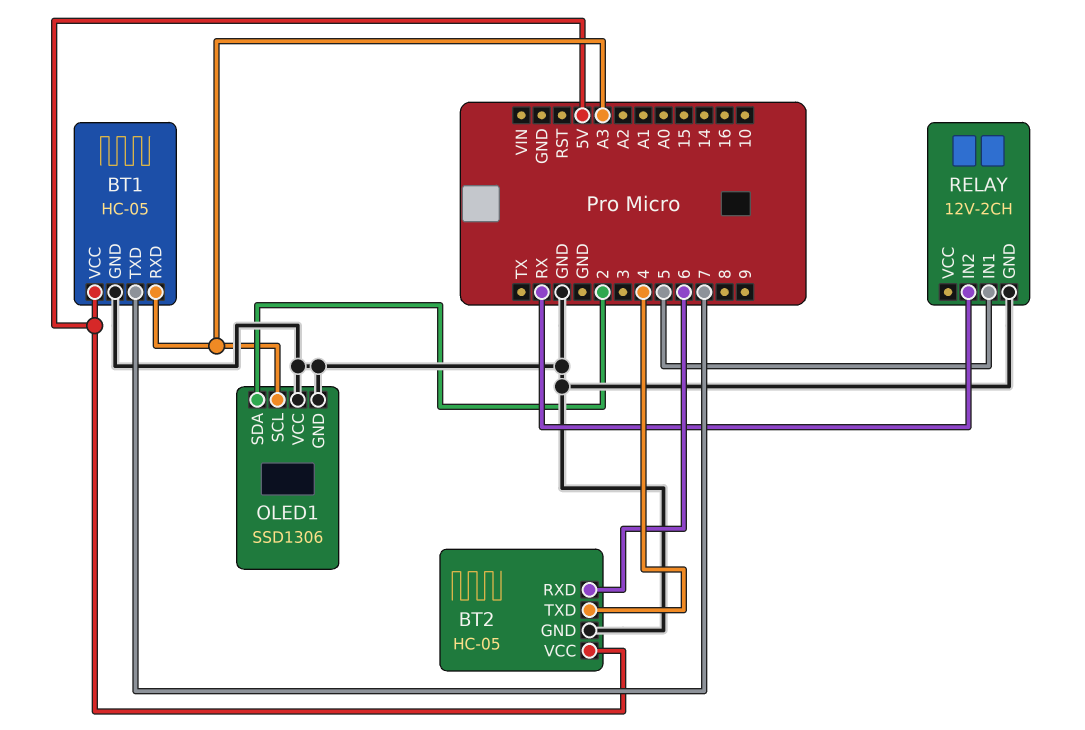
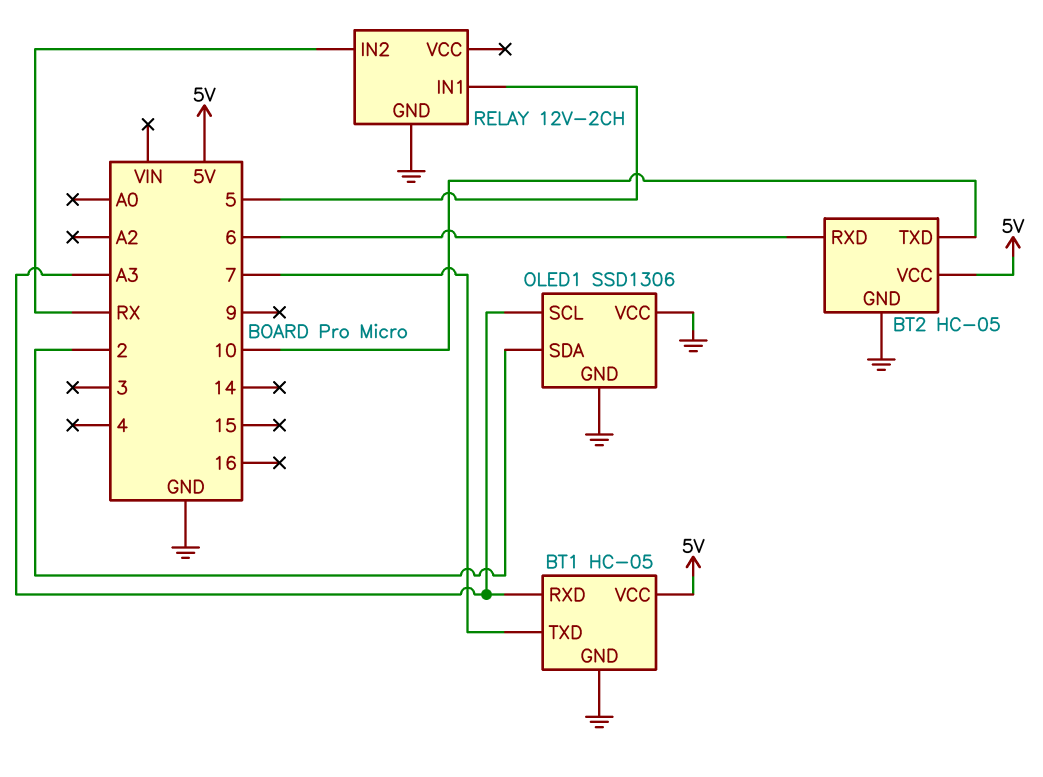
BT2 pin TXD: 4 -> 10

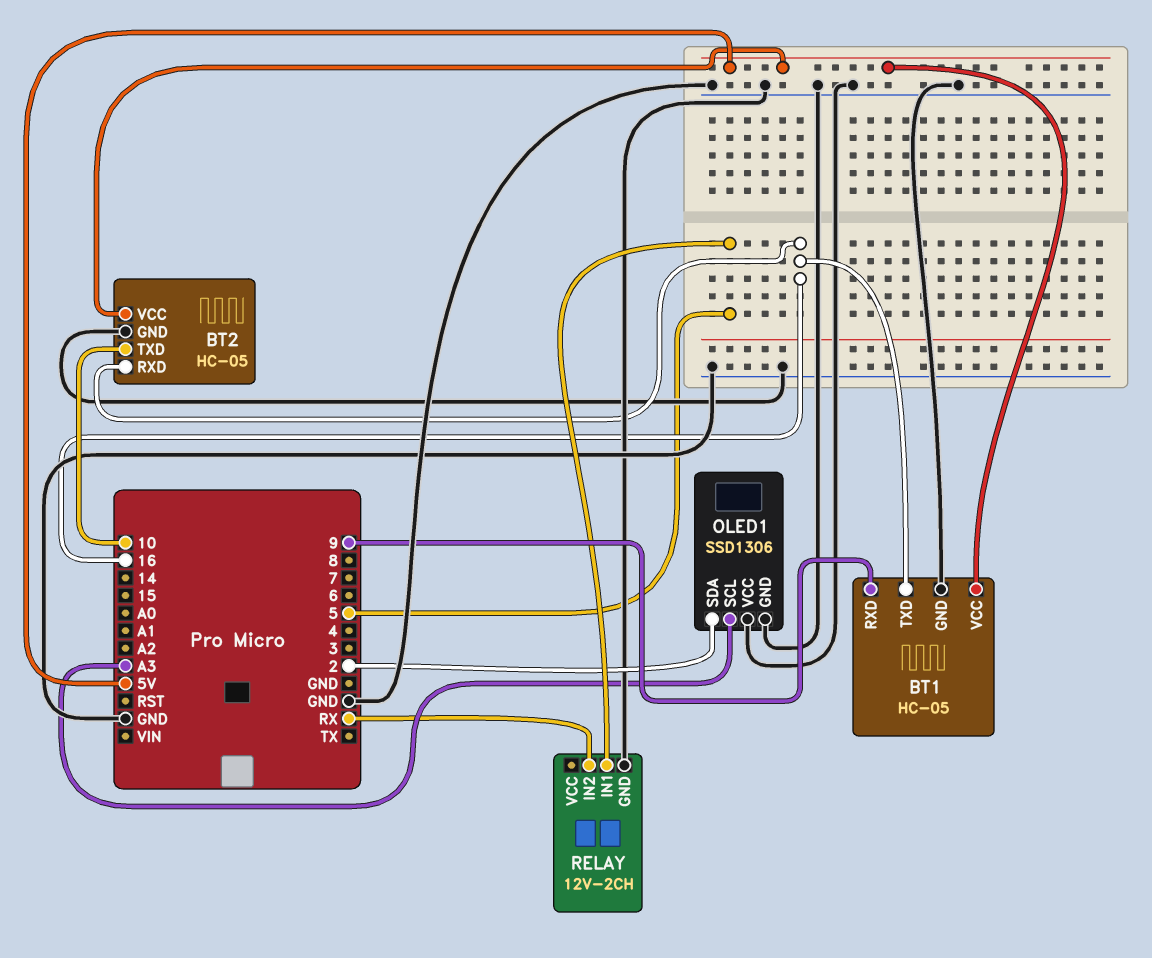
BT1 pin RXD: A3 -> 9
BT1 pin TXD: 7 -> 16
BT2 pin RXD: 6 -> 16

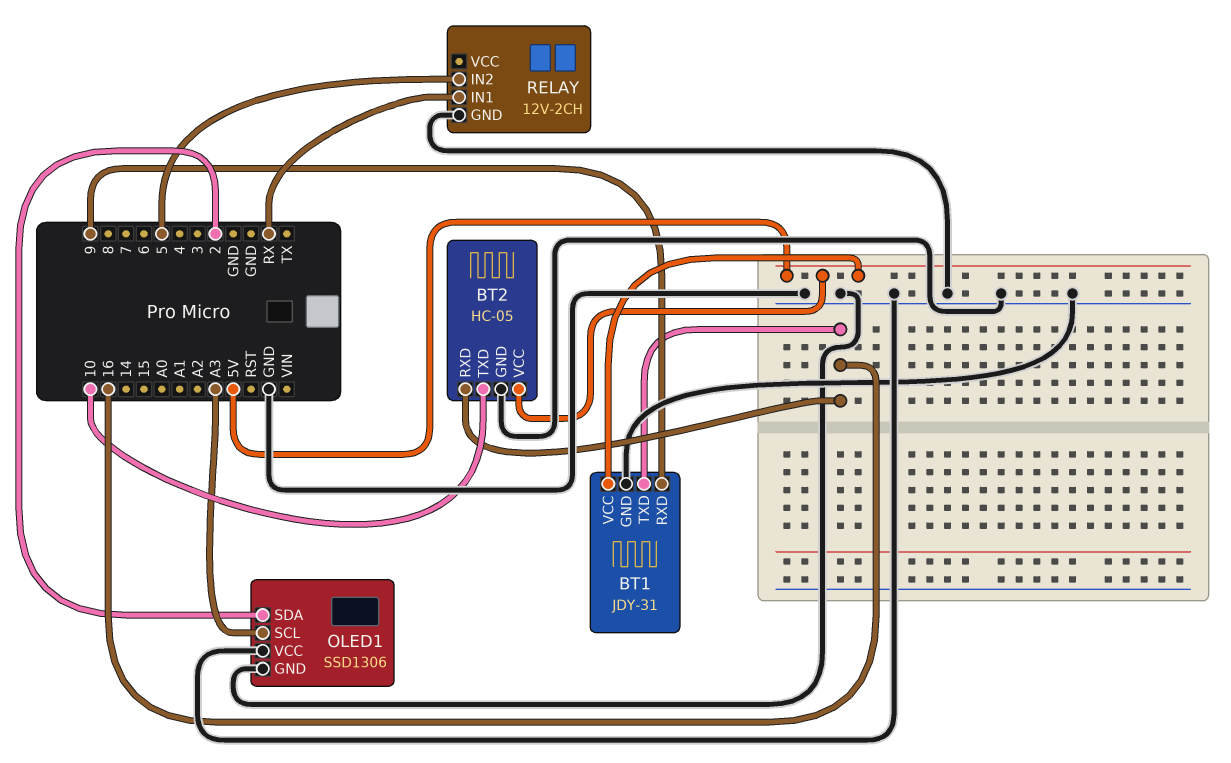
BT1: HC-05 -> JDY-31
RELAY pin IN1: 5 -> RX
RELAY pin IN2: RX -> 5

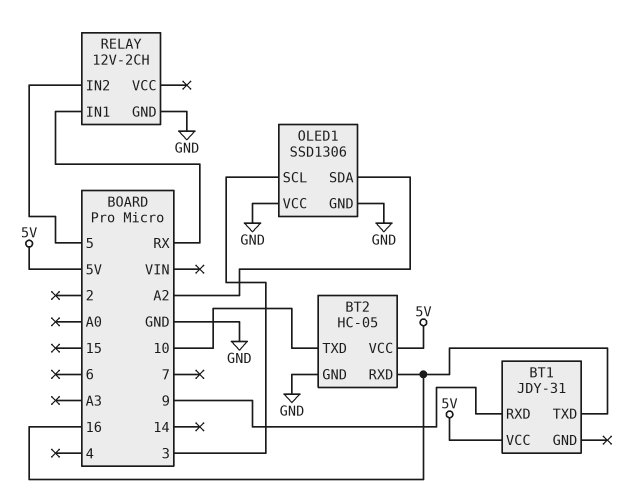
BT1 pin GND: GND -> none
OLED1 pin SCL: A3 -> 3
OLED1 pin SDA: 2 -> A2

